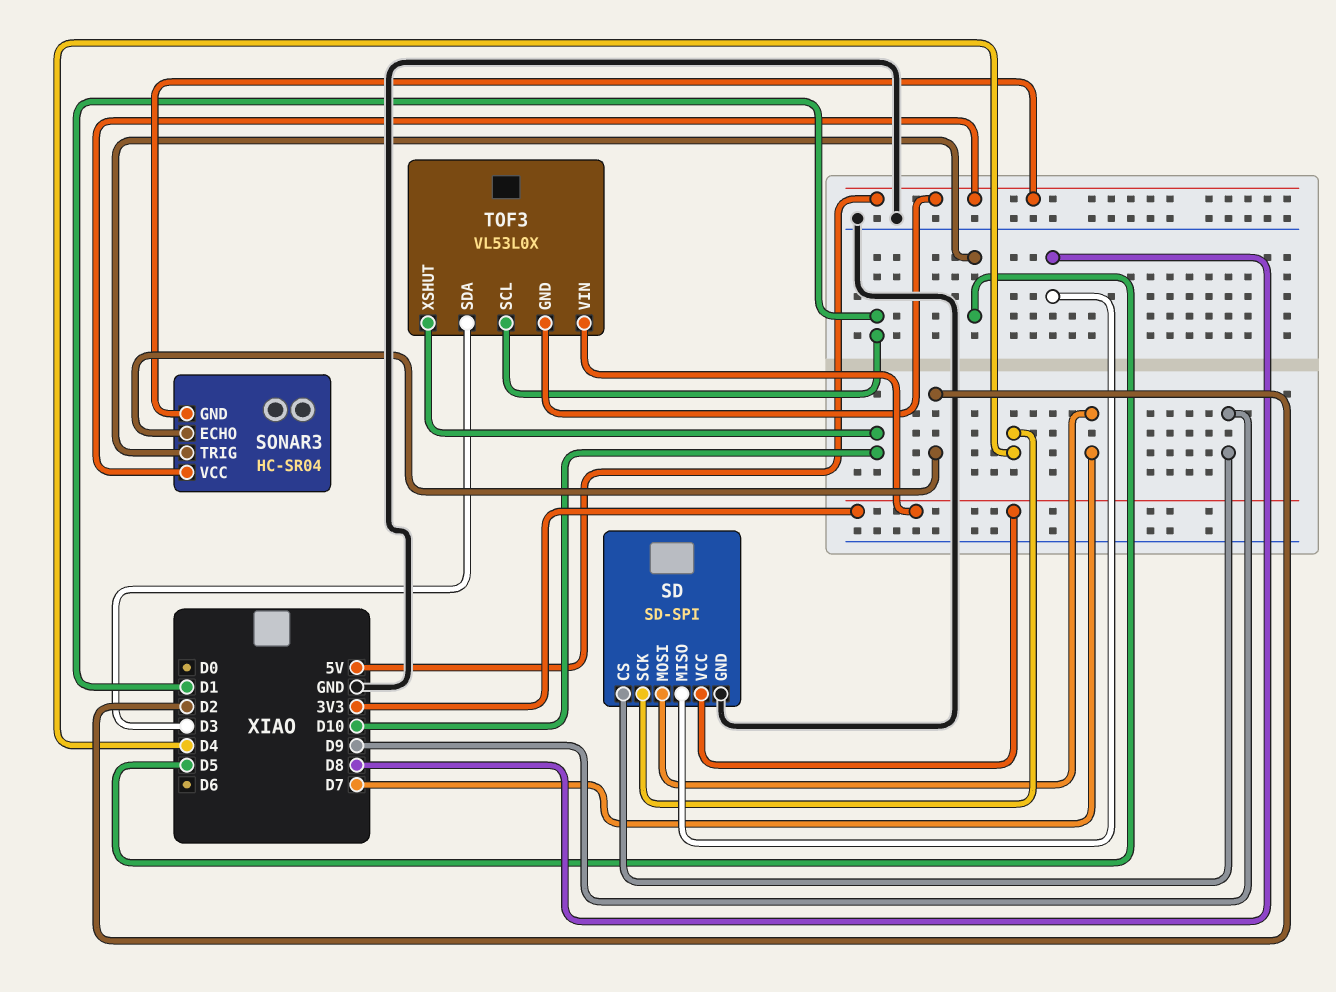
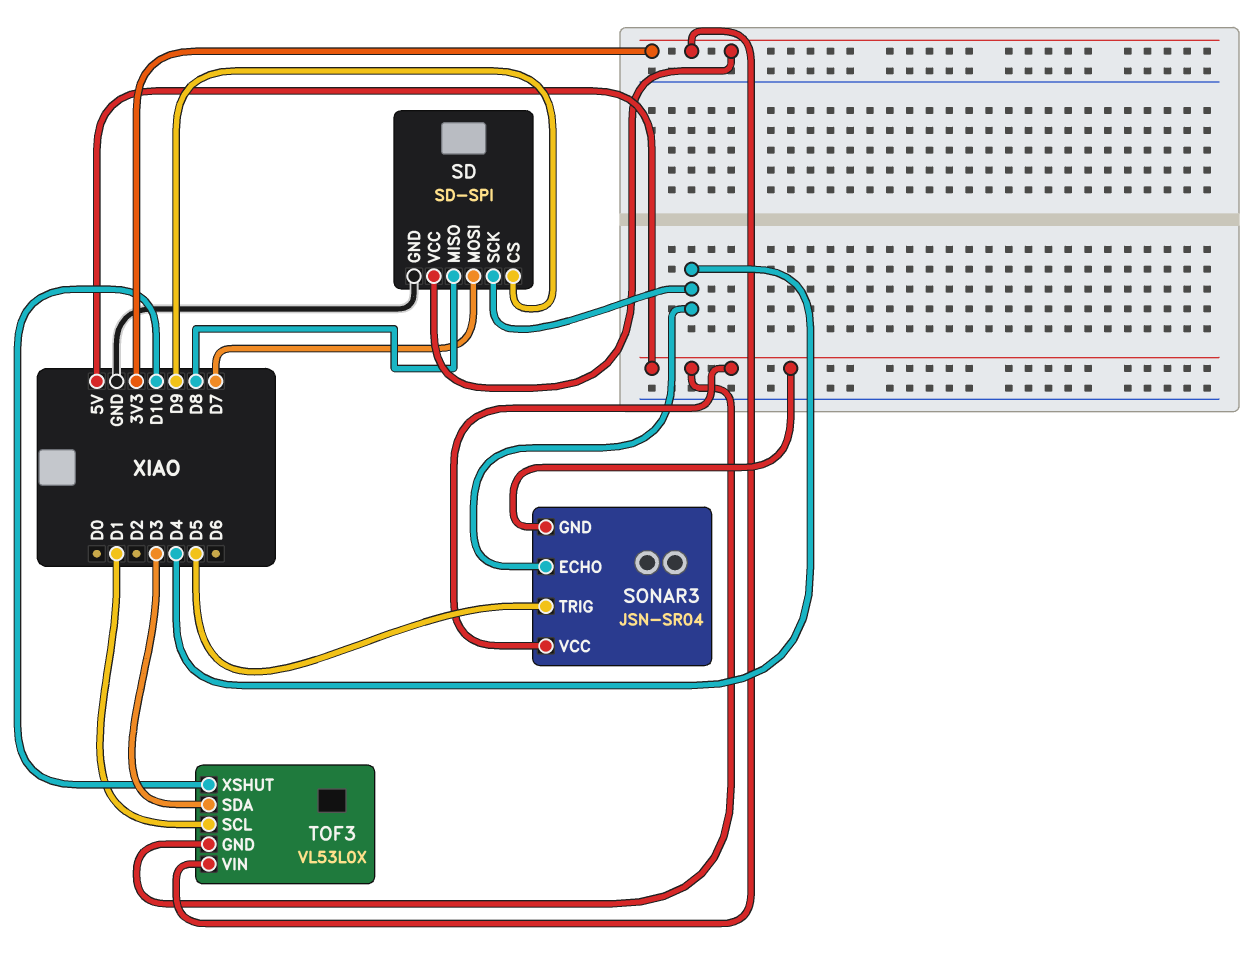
SONAR3: HC-SR04 -> JSN-SR04
SONAR3 pin ECHO: D2 -> D4

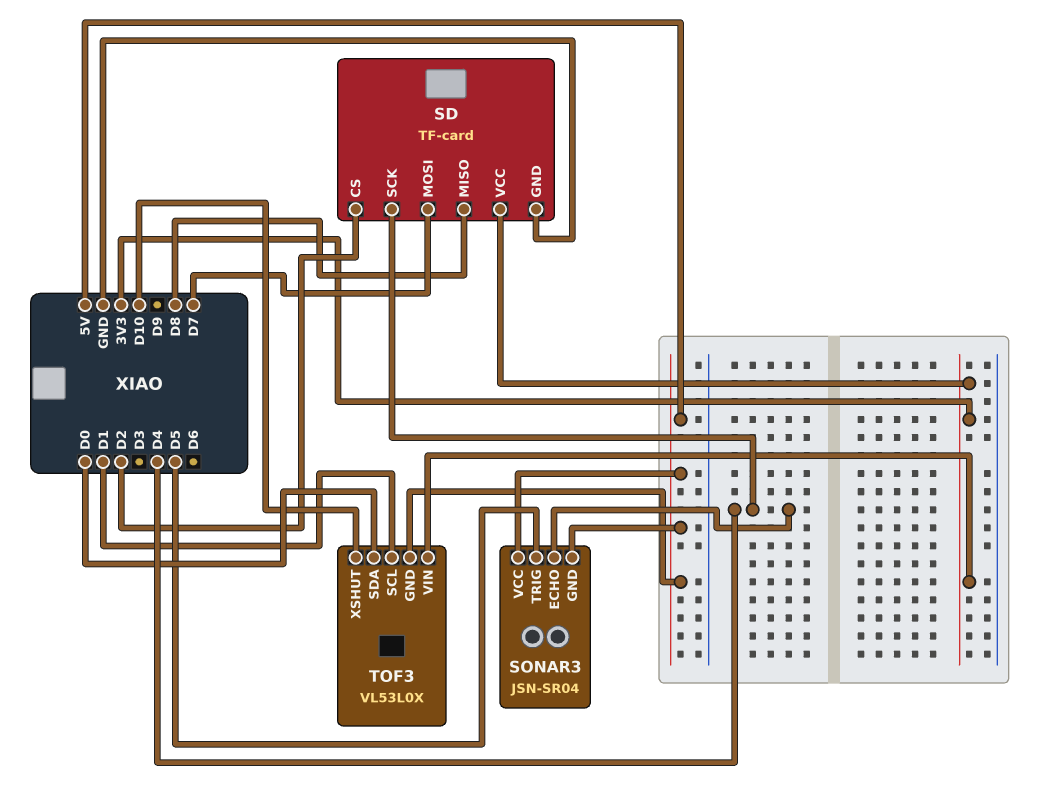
SD: SD-SPI -> TF-card
SD pin CS: D9 -> D2
TOF3 pin SDA: D3 -> D0

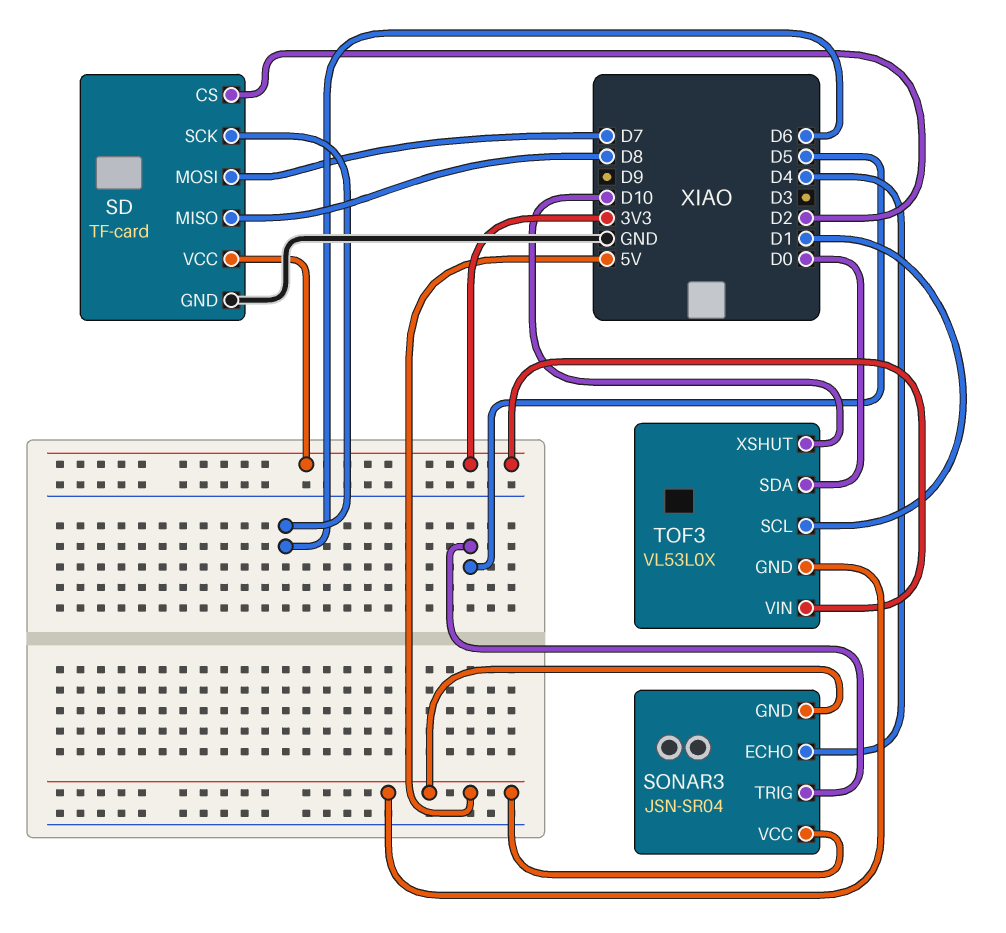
SD pin SCK: D4 -> D6

